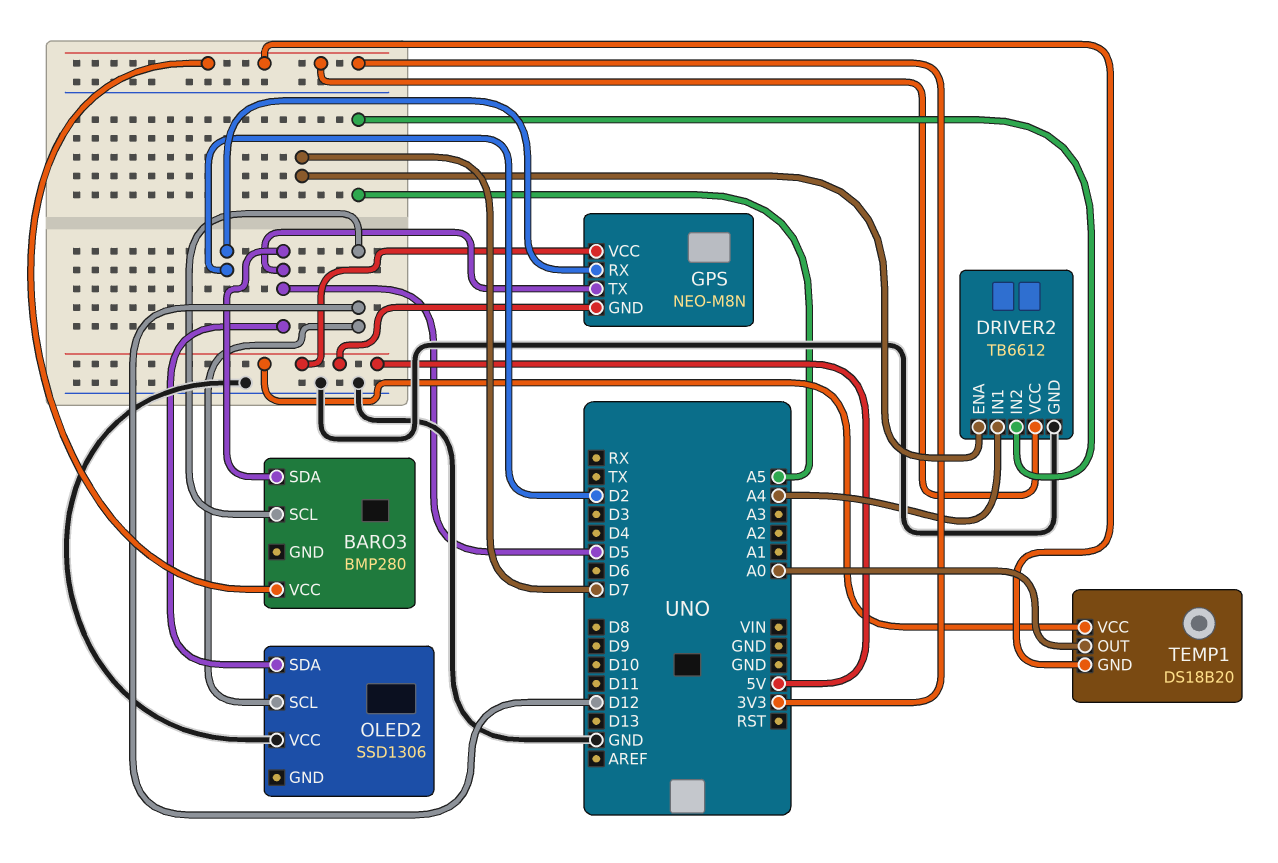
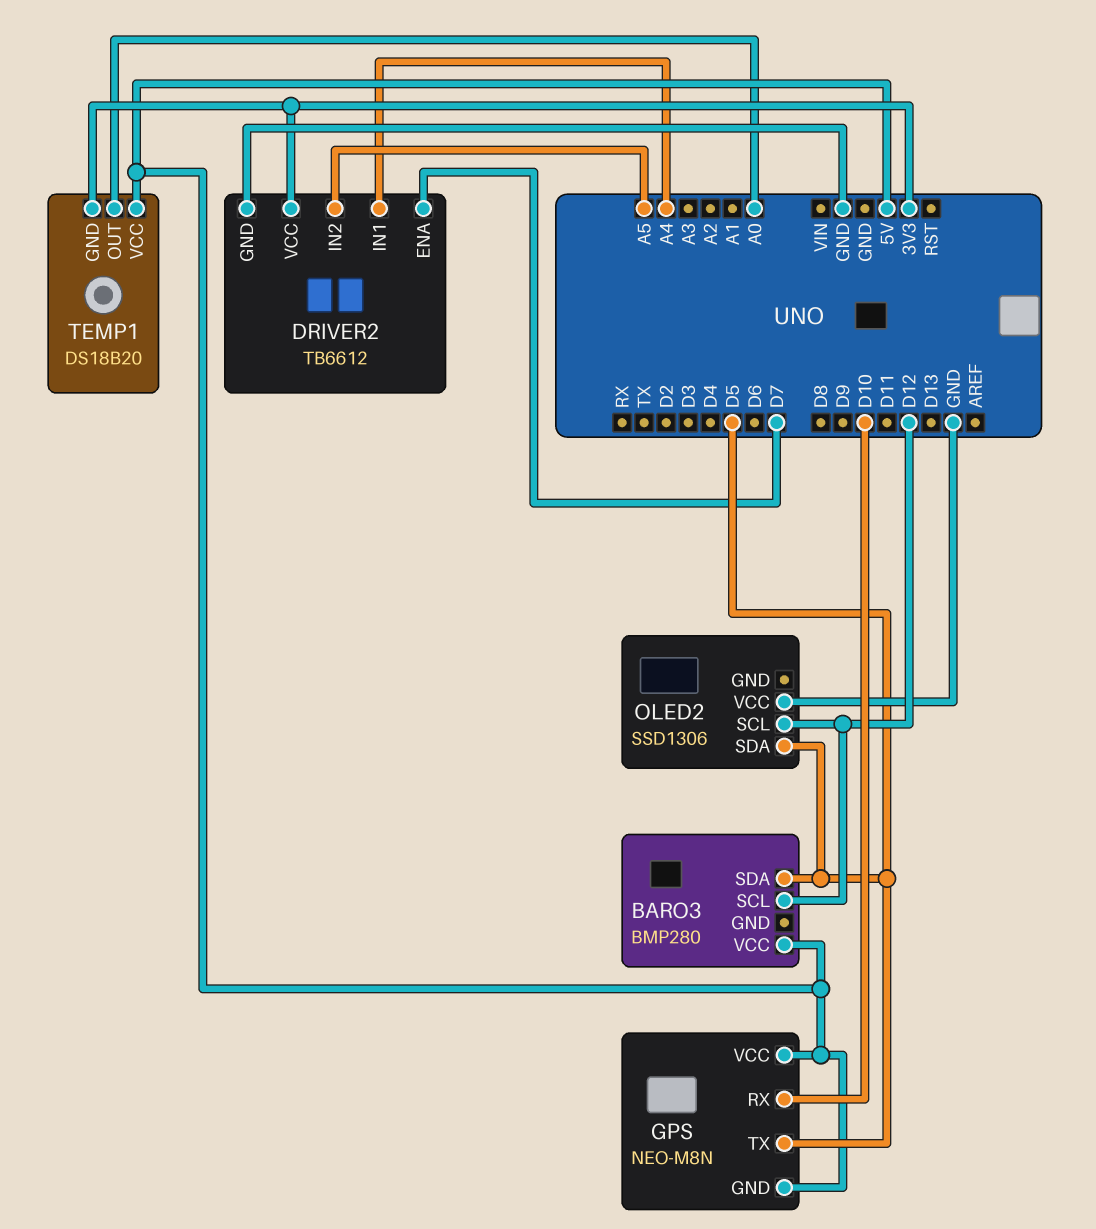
BARO3 pin VCC: 3V3 -> 5V
GPS pin RX: D2 -> D10

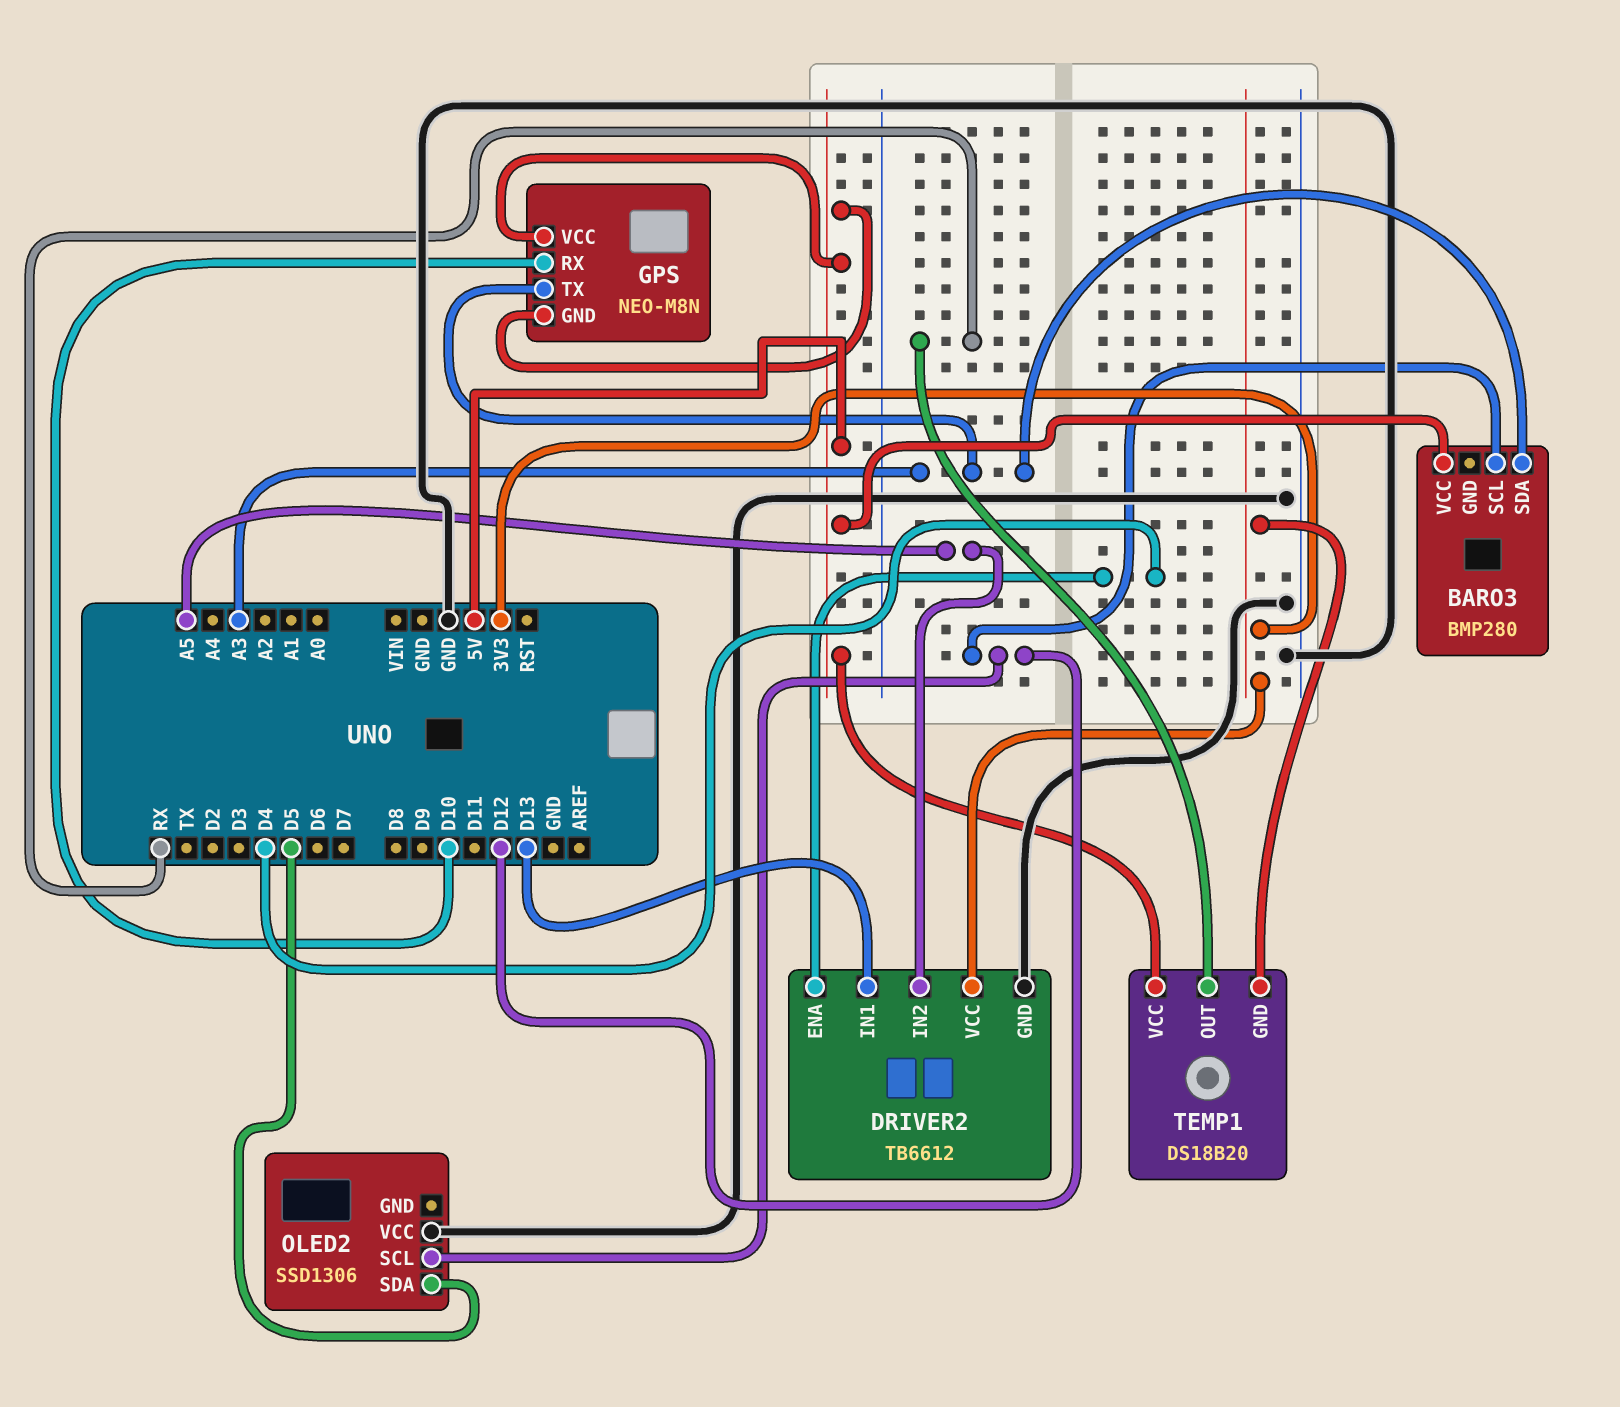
BARO3 pin SDA: D5 -> A3
DRIVER2 pin ENA: D7 -> D4
DRIVER2 pin IN1: A4 -> D13
GPS pin TX: D5 -> A3
TEMP1 pin OUT: A0 -> RX

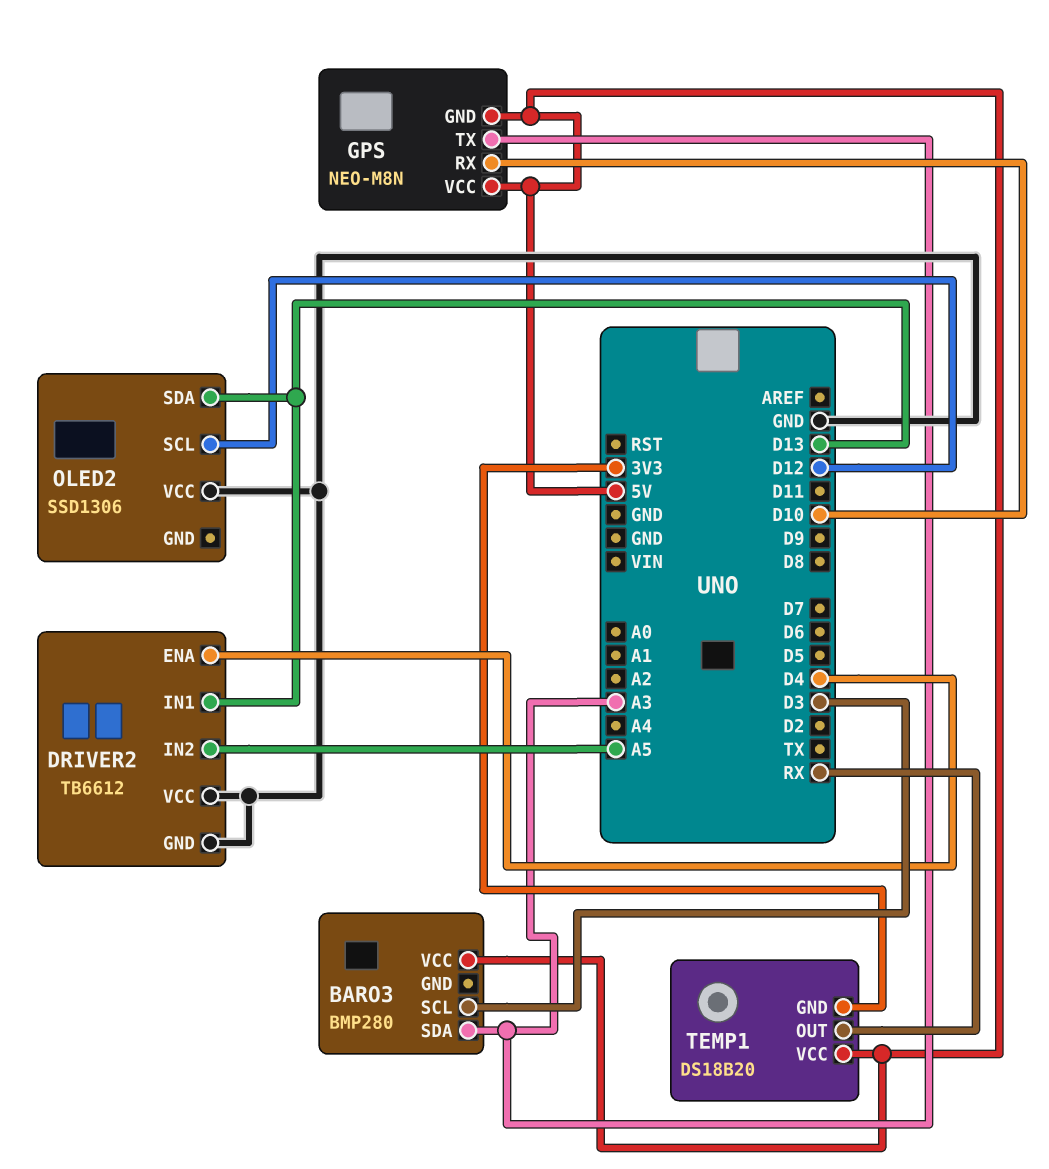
BARO3 pin SCL: D12 -> D3
DRIVER2 pin VCC: 3V3 -> GND
OLED2 pin SDA: D5 -> D13

